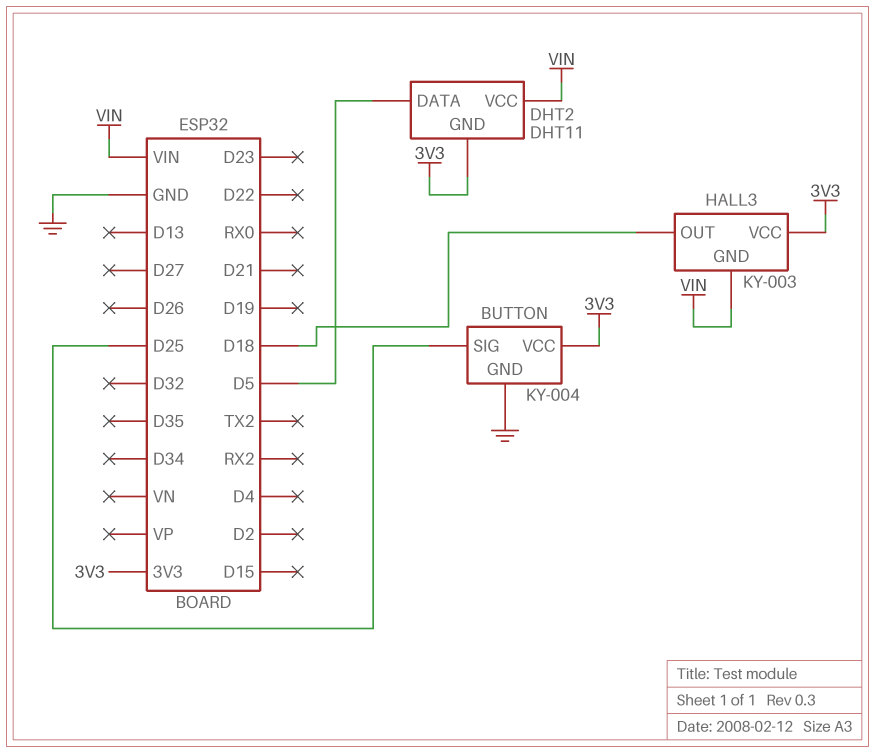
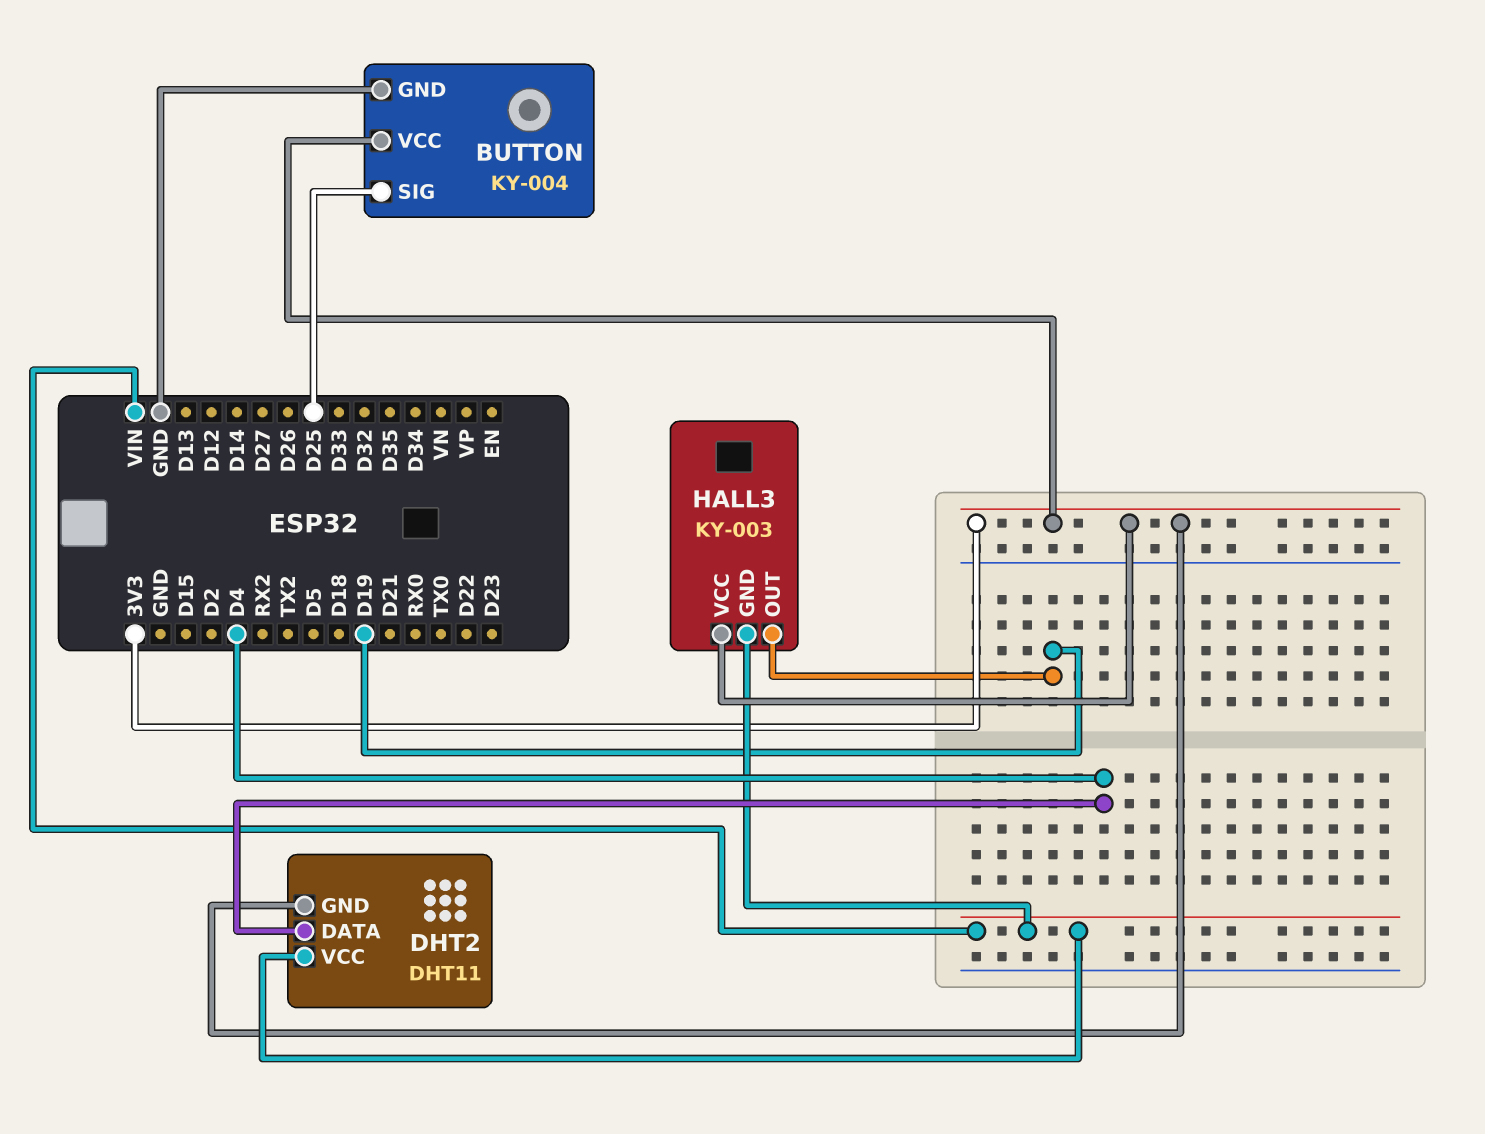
DHT2 pin DATA: D5 -> D4
HALL3 pin OUT: D18 -> D19

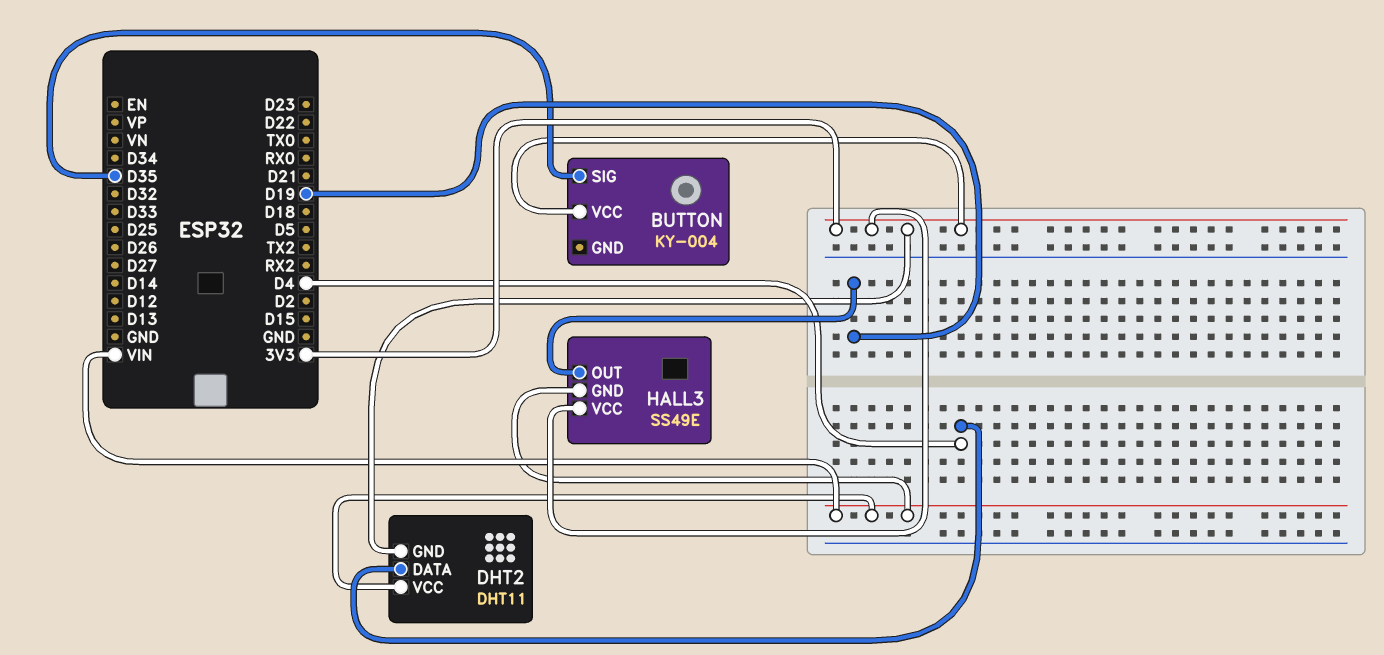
BUTTON pin GND: GND -> none
BUTTON pin SIG: D25 -> D35
HALL3: KY-003 -> SS49E

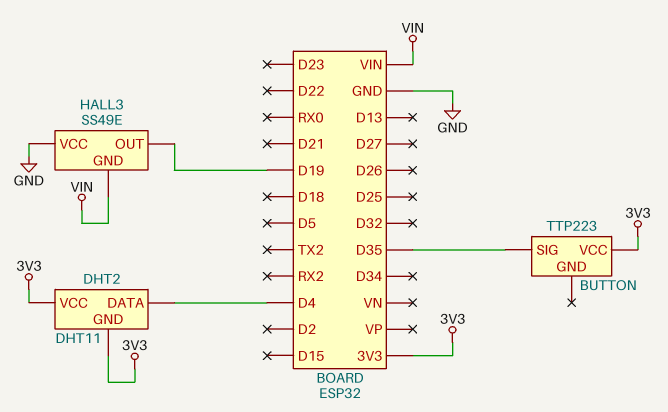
BUTTON: KY-004 -> TTP223
DHT2 pin VCC: VIN -> 3V3
HALL3 pin VCC: 3V3 -> GND

